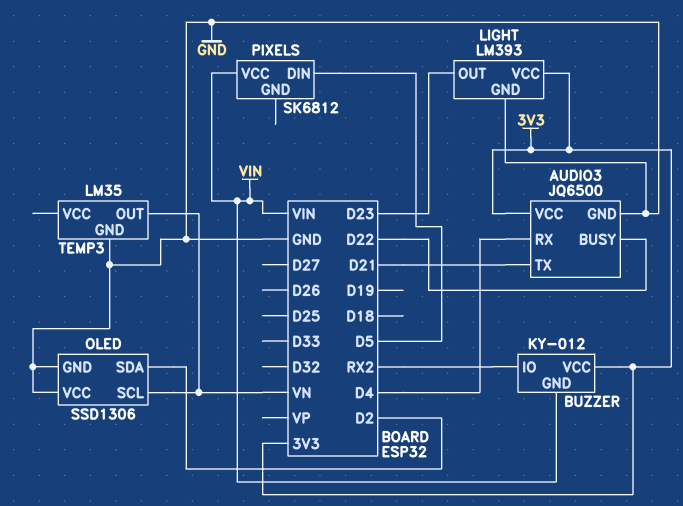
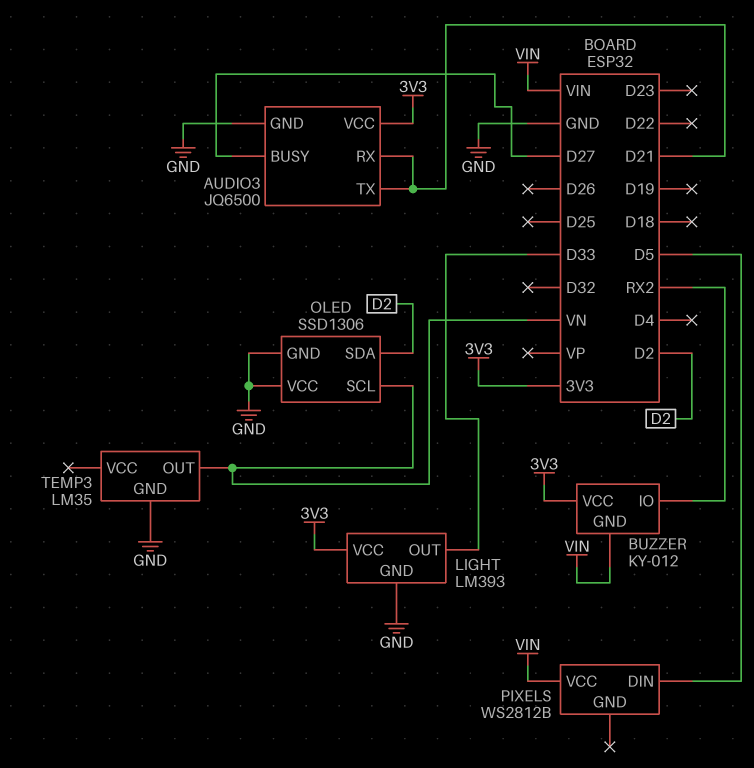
AUDIO3 pin BUSY: D22 -> D27
AUDIO3 pin RX: D4 -> D21
LIGHT pin OUT: D23 -> D33
PIXELS: SK6812 -> WS2812B

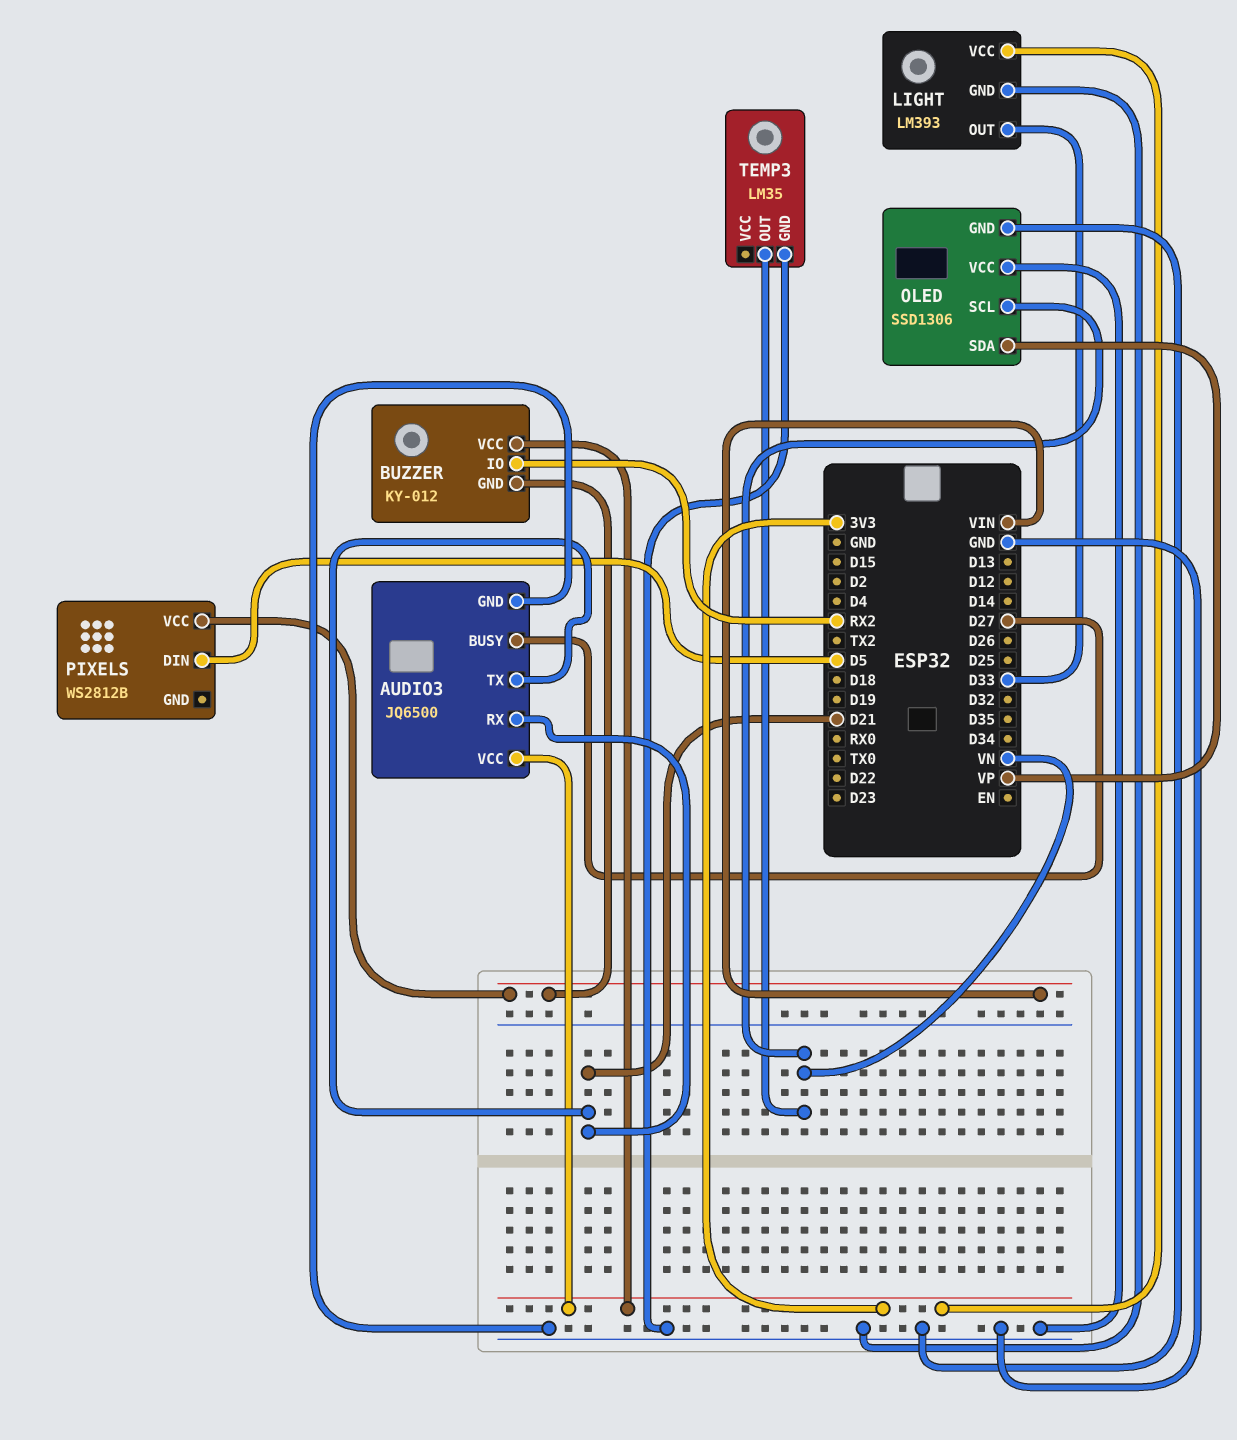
OLED pin SDA: D2 -> VP

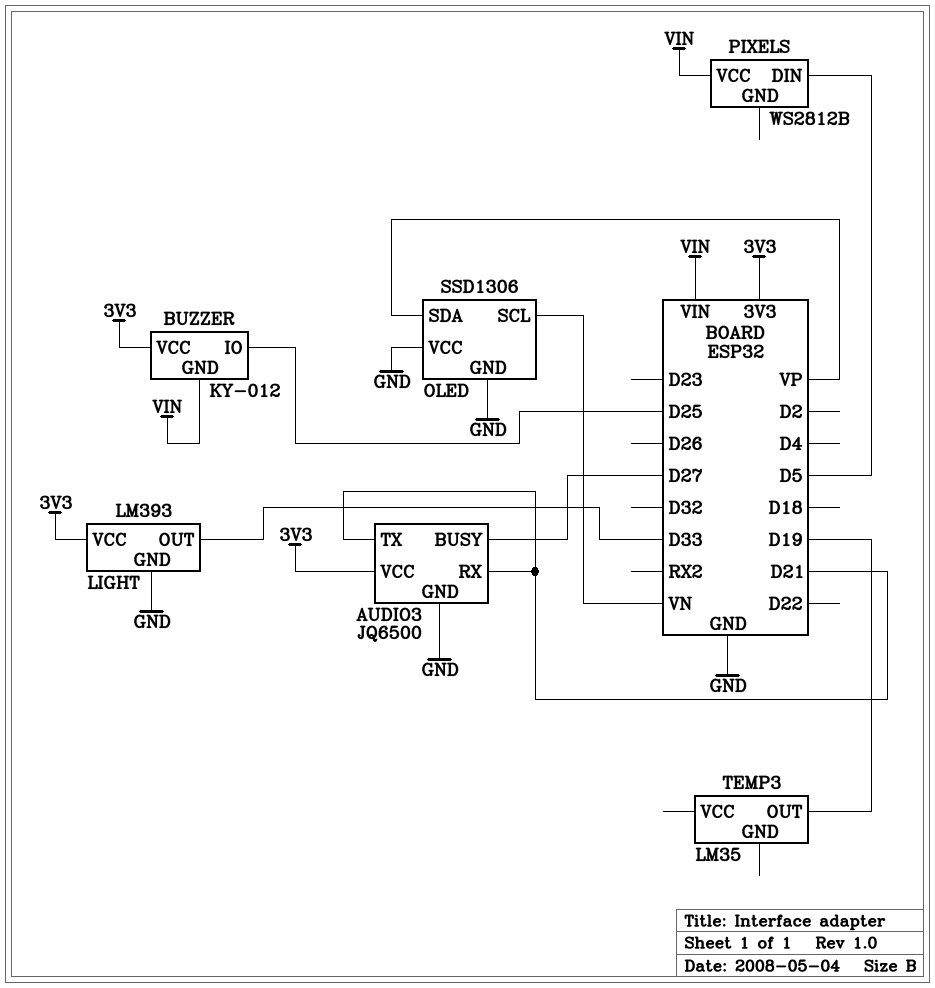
BUZZER pin IO: RX2 -> D25
TEMP3 pin GND: GND -> none
TEMP3 pin OUT: VN -> D19

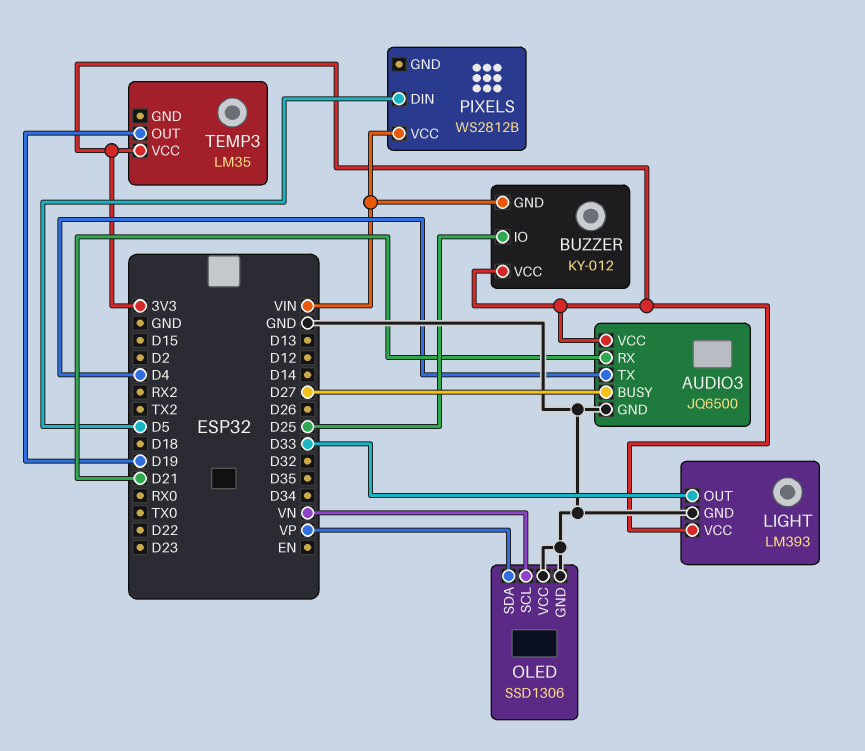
AUDIO3 pin TX: D21 -> D4
TEMP3 pin VCC: none -> 3V3

